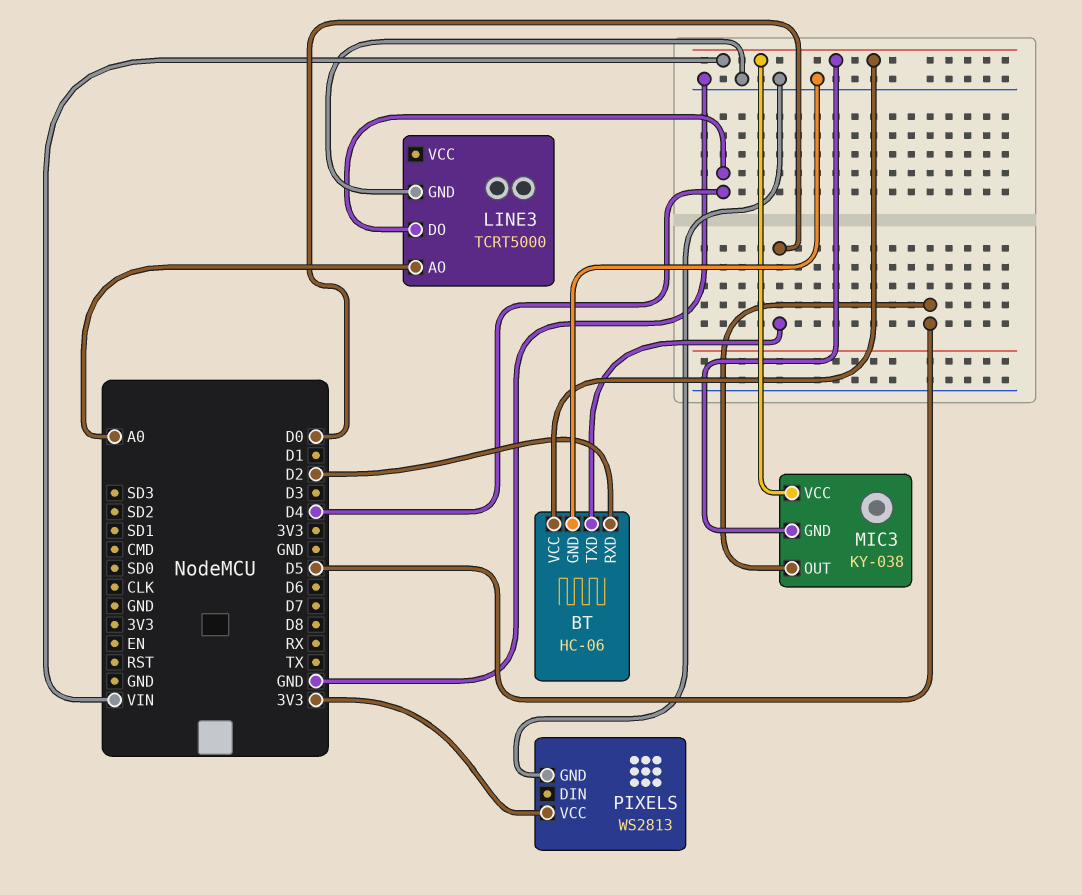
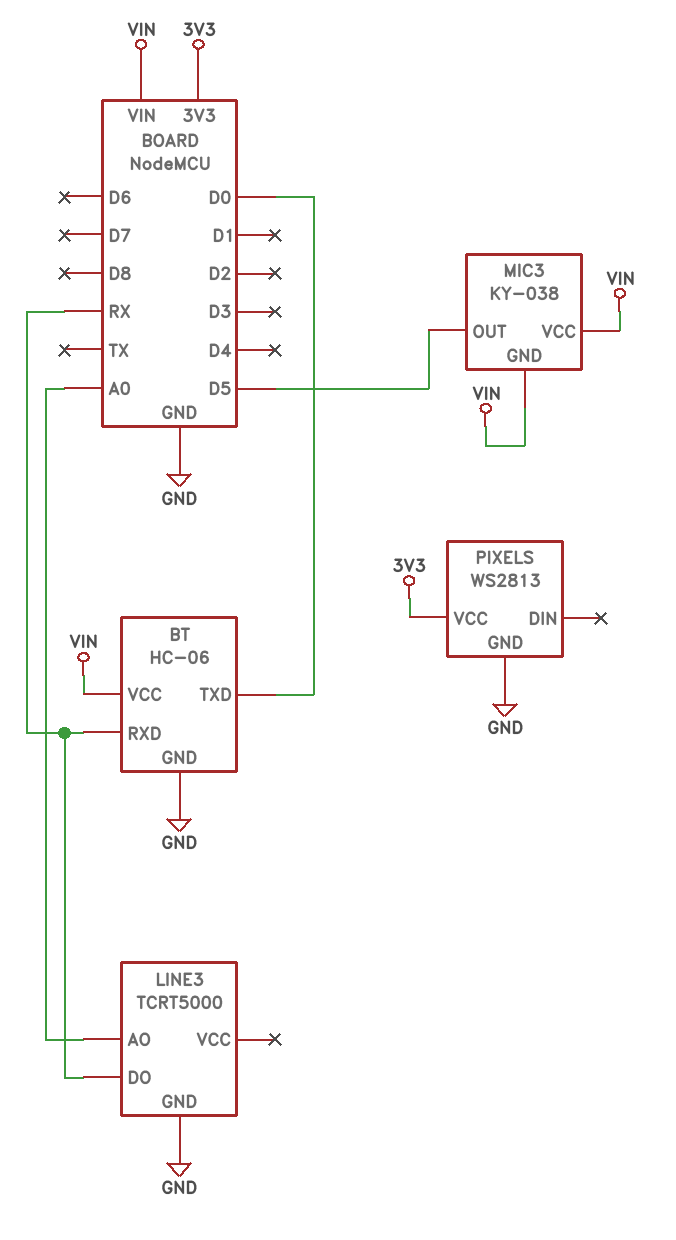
BT pin RXD: D2 -> RX
LINE3 pin DO: D4 -> RX

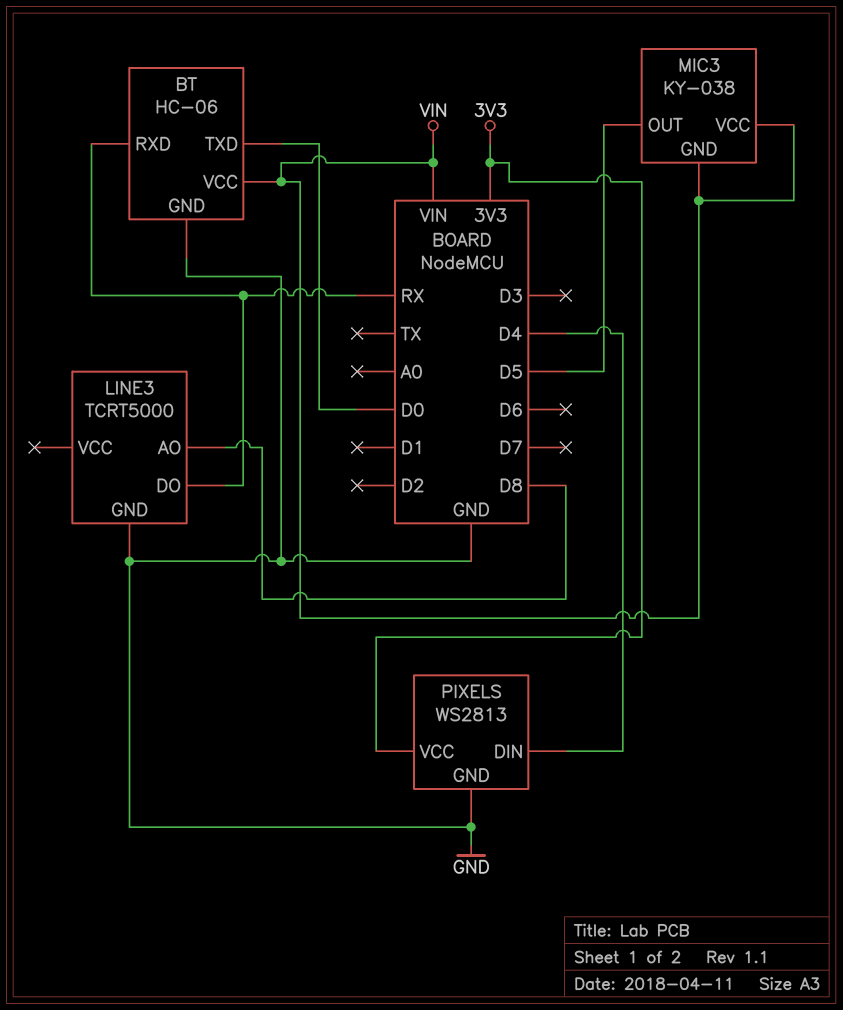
LINE3 pin AO: A0 -> D8
PIXELS pin DIN: none -> D4

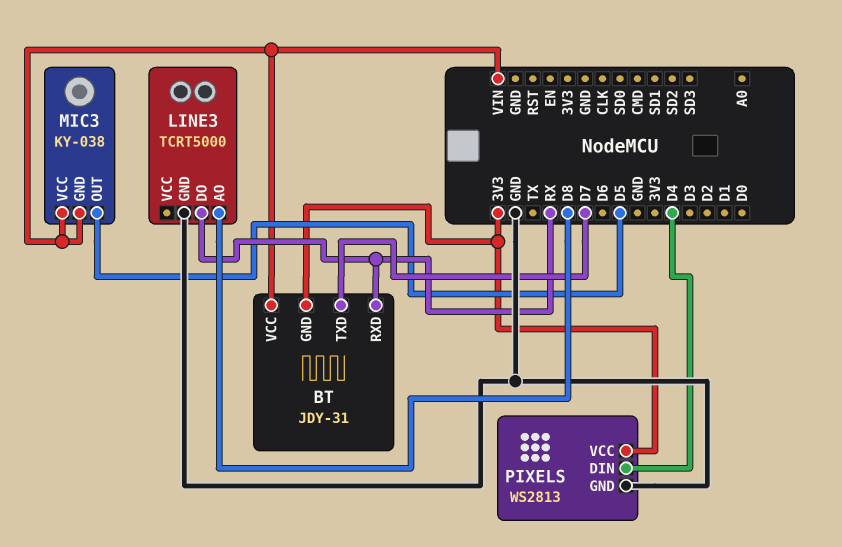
BT: HC-06 -> JDY-31
BT pin GND: GND -> 3V3
BT pin TXD: D0 -> D7

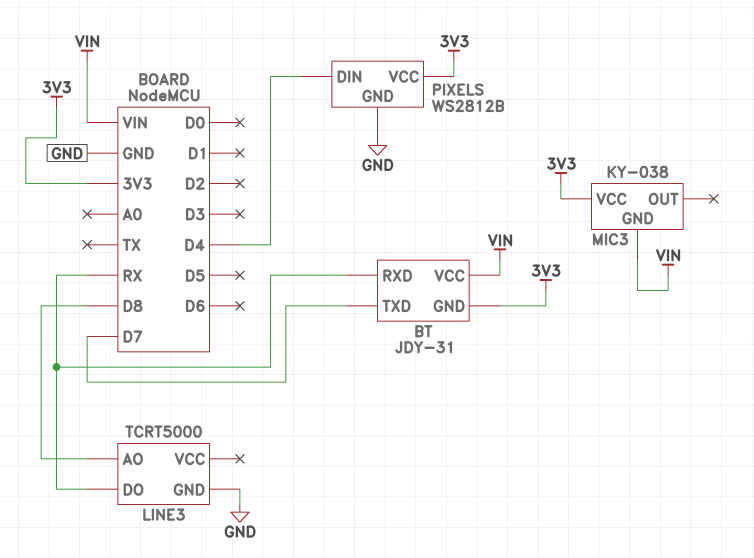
MIC3 pin OUT: D5 -> none
MIC3 pin VCC: VIN -> 3V3
PIXELS: WS2813 -> WS2812B

